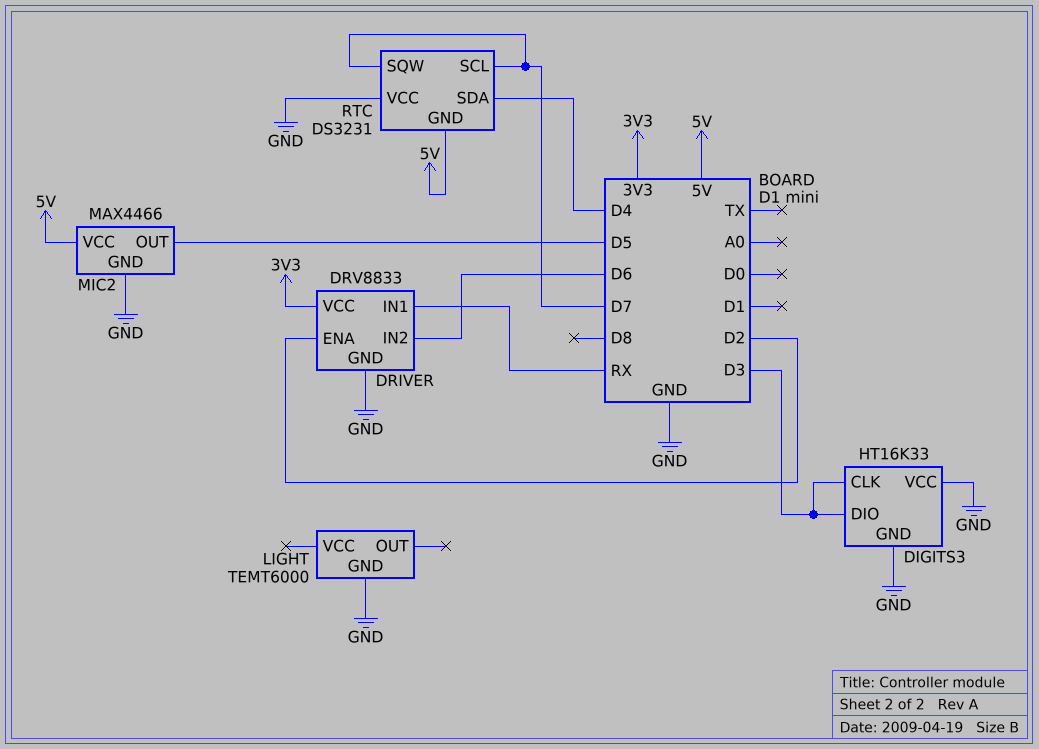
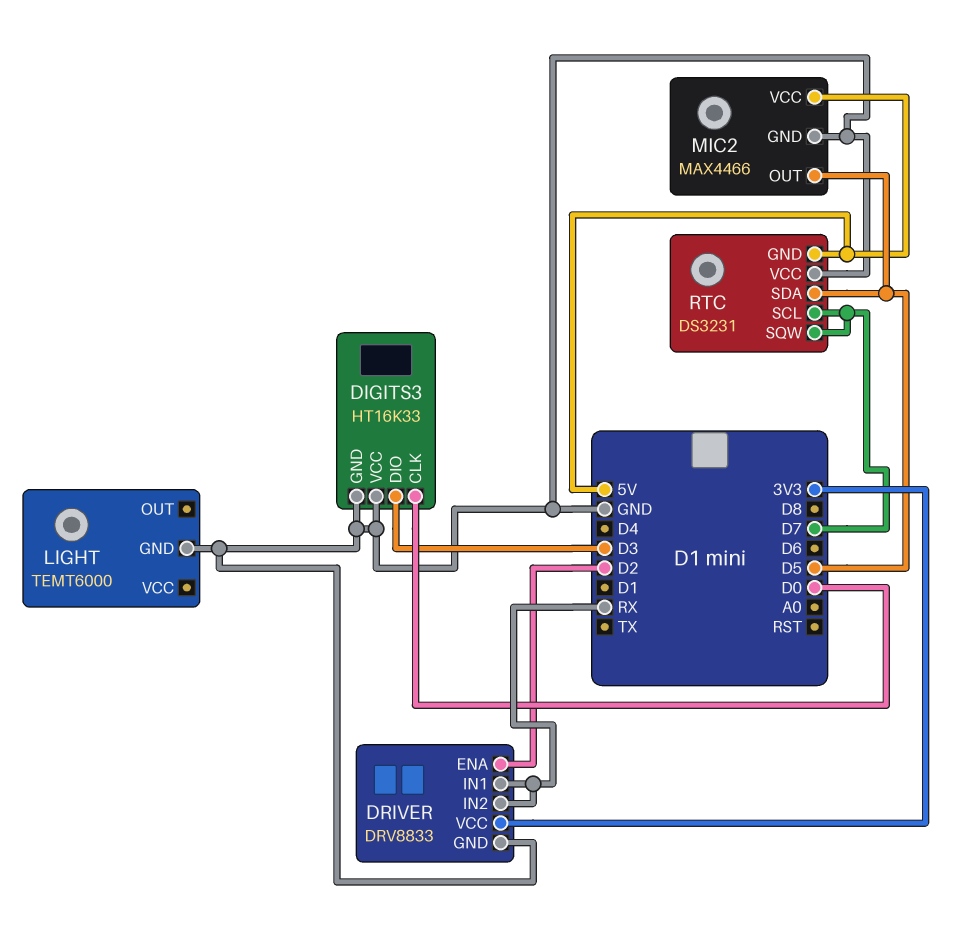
DIGITS3 pin CLK: D3 -> D0
DRIVER pin IN2: D6 -> RX
RTC pin SDA: D4 -> D5

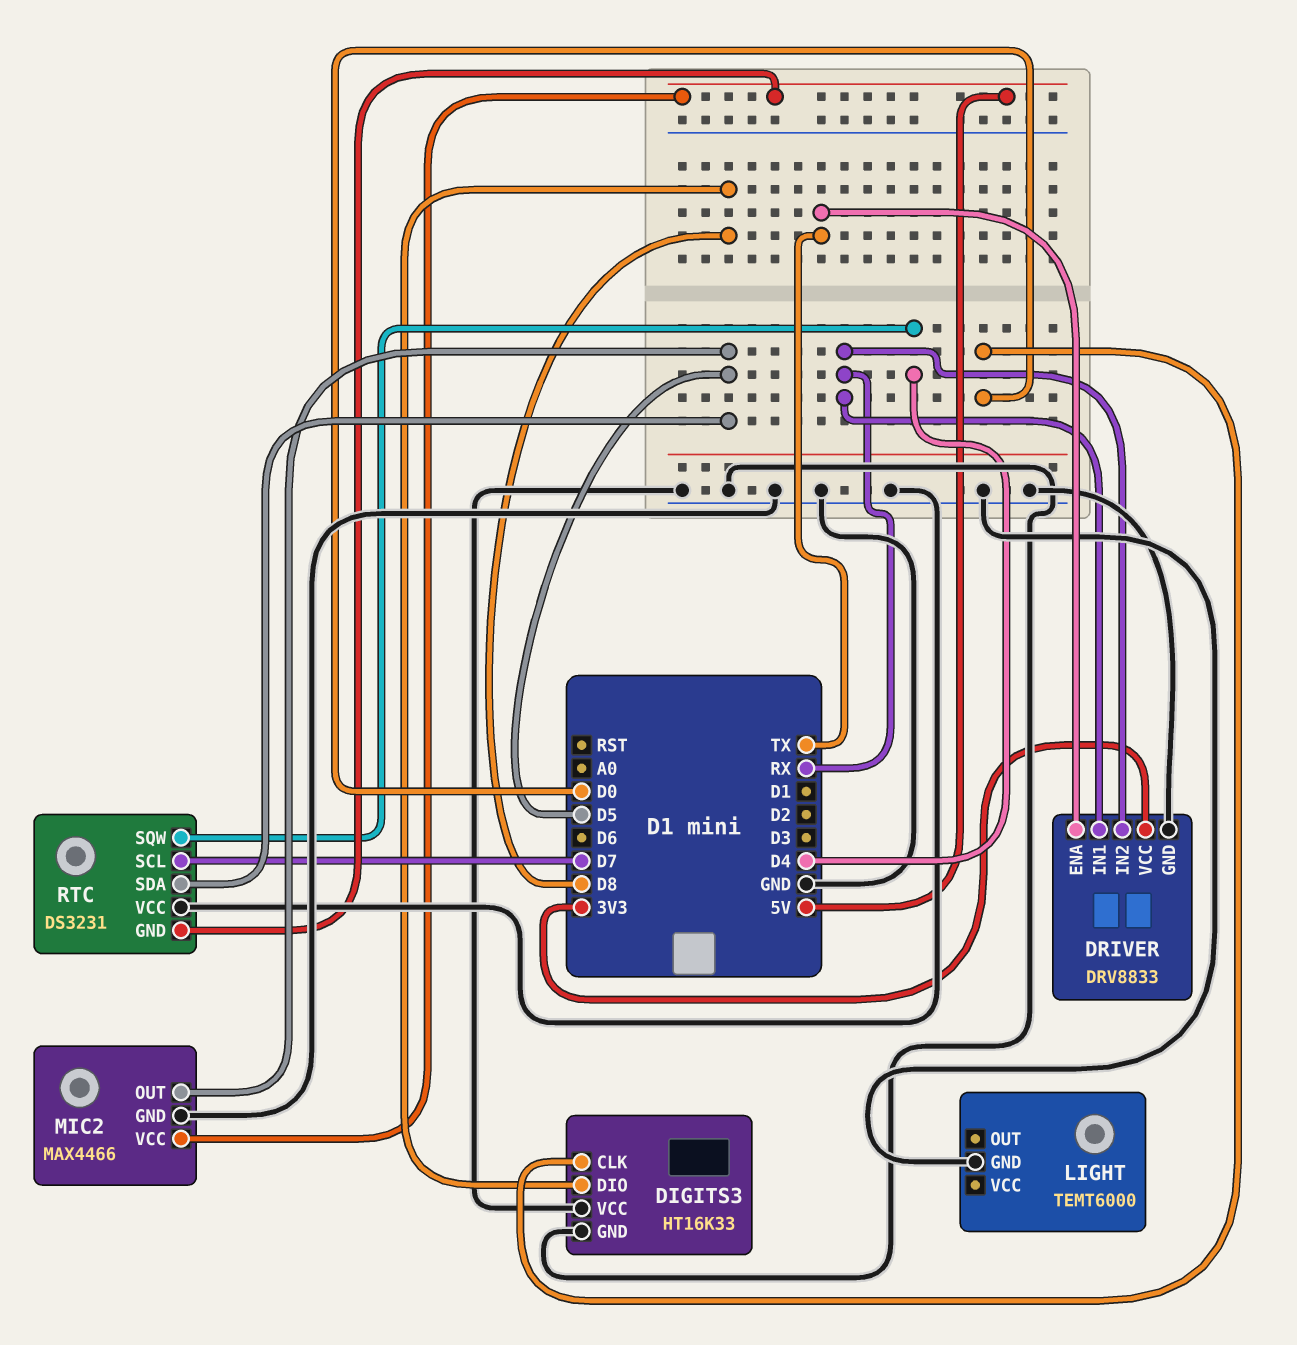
DIGITS3 pin DIO: D3 -> D8
DRIVER pin ENA: D2 -> TX
RTC pin SQW: D7 -> D4

